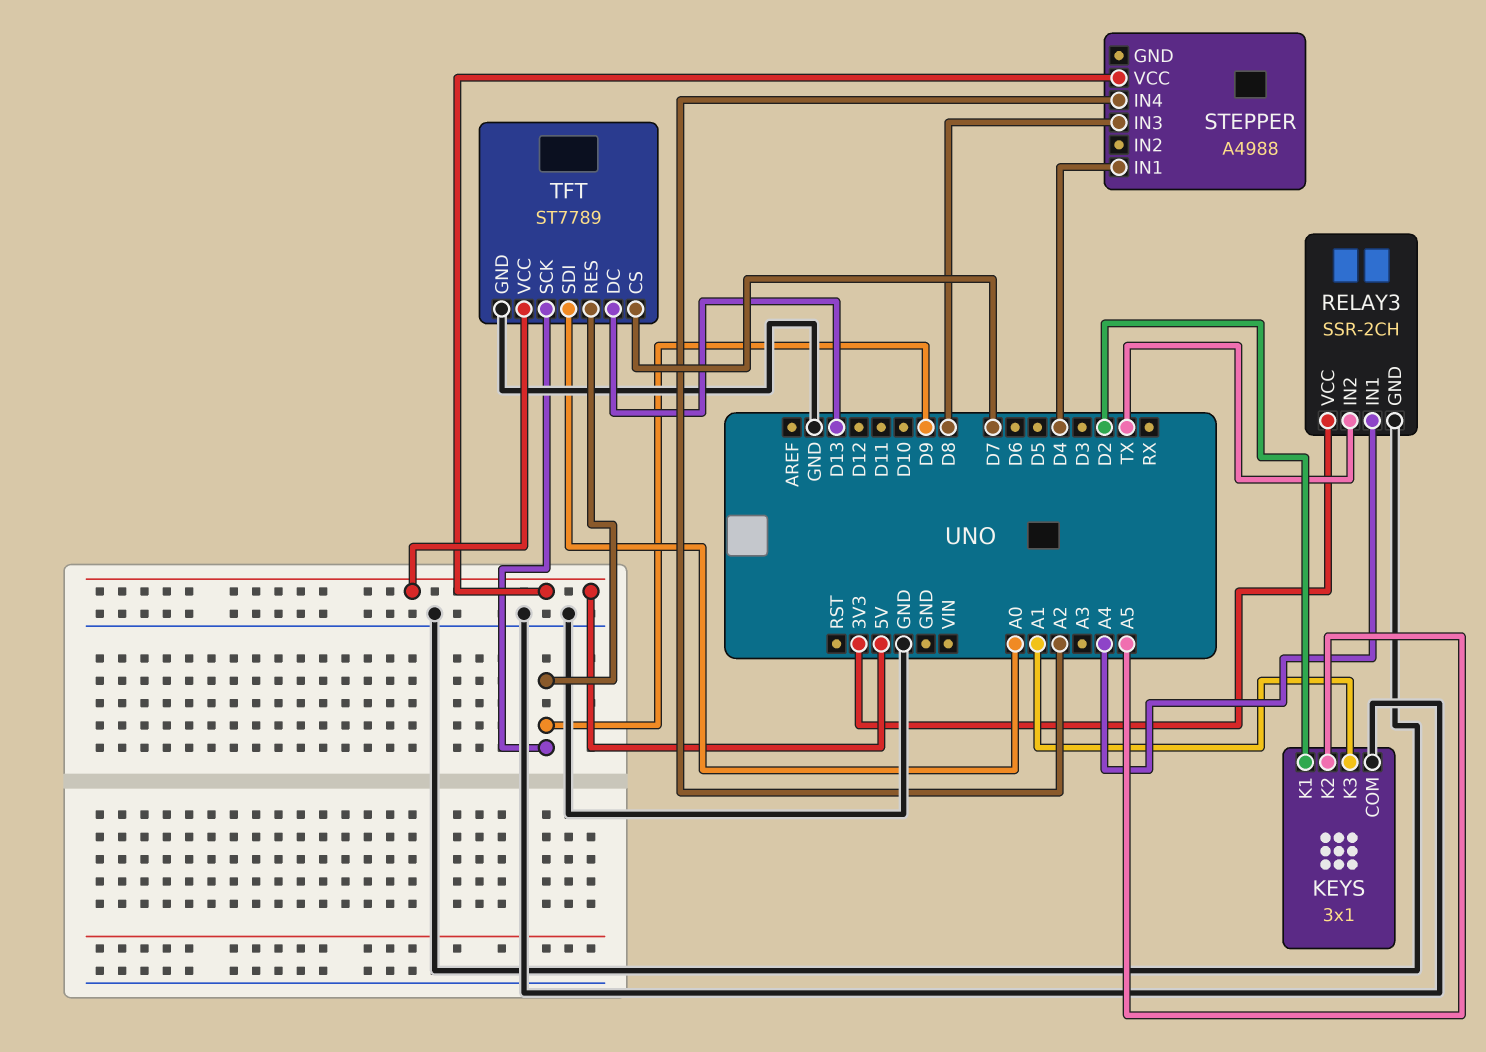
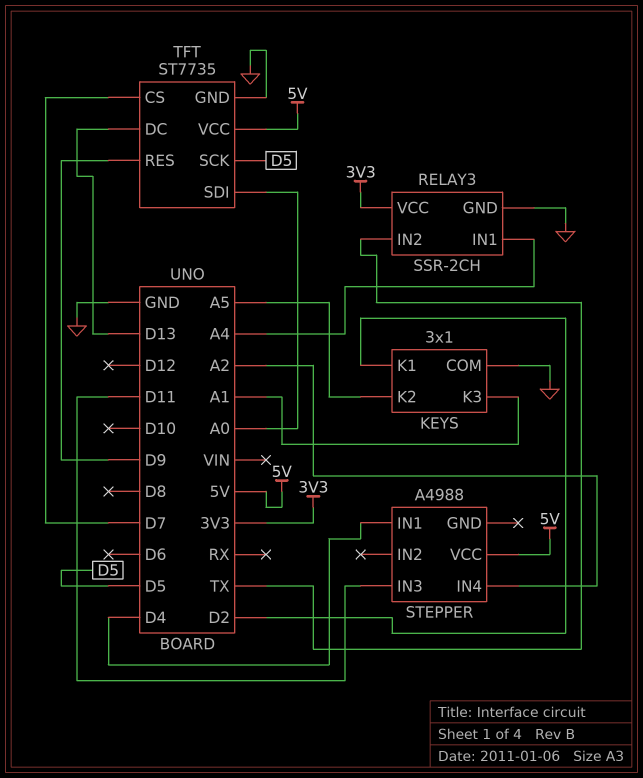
STEPPER pin IN3: D8 -> D11
TFT: ST7789 -> ST7735
TFT pin SCK: D9 -> D5

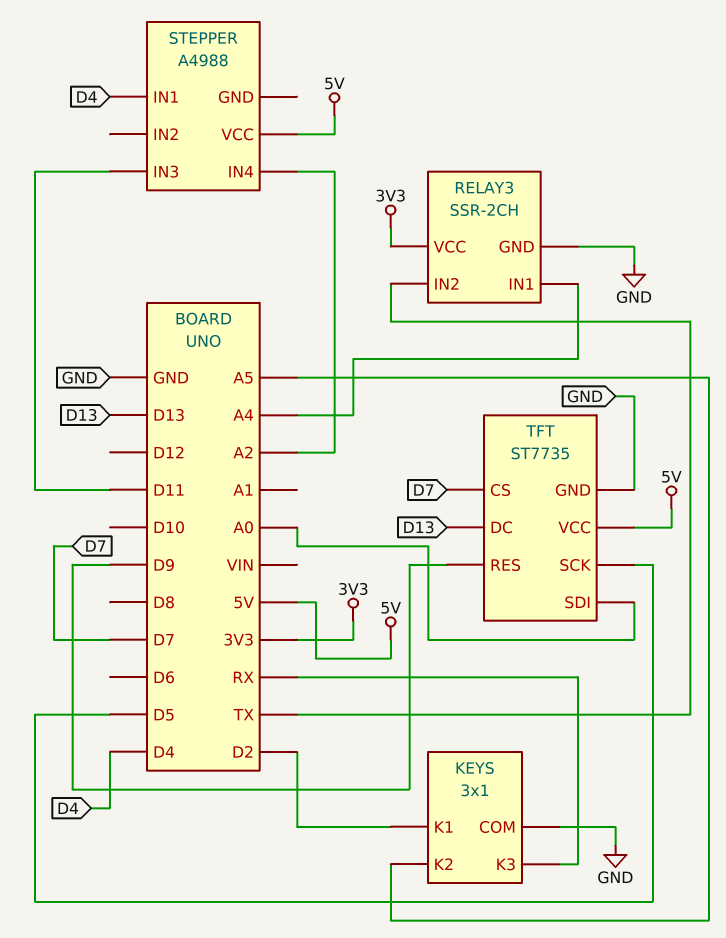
KEYS pin K3: A1 -> RX

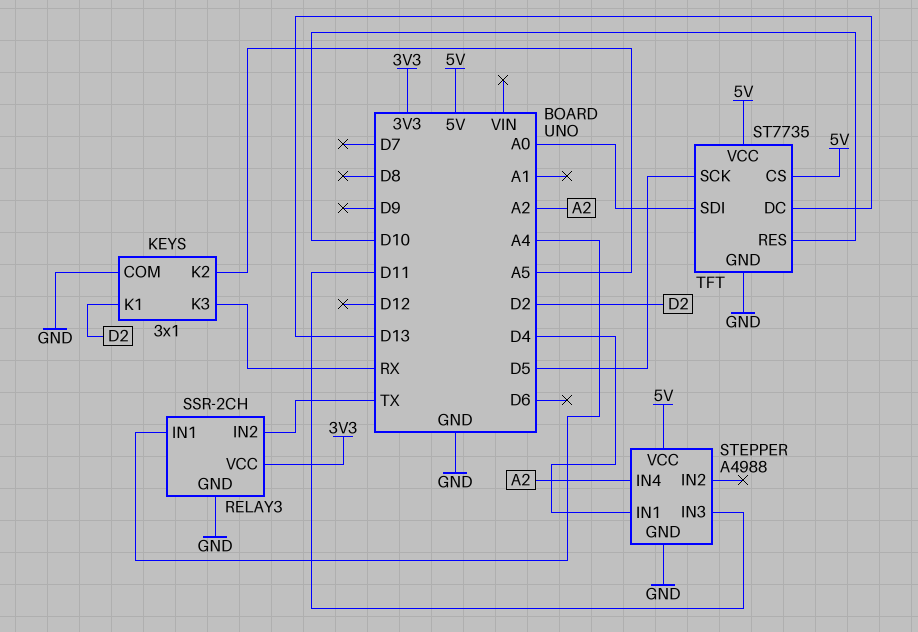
STEPPER pin GND: none -> GND
TFT pin CS: D7 -> 5V
TFT pin RES: D9 -> D10

